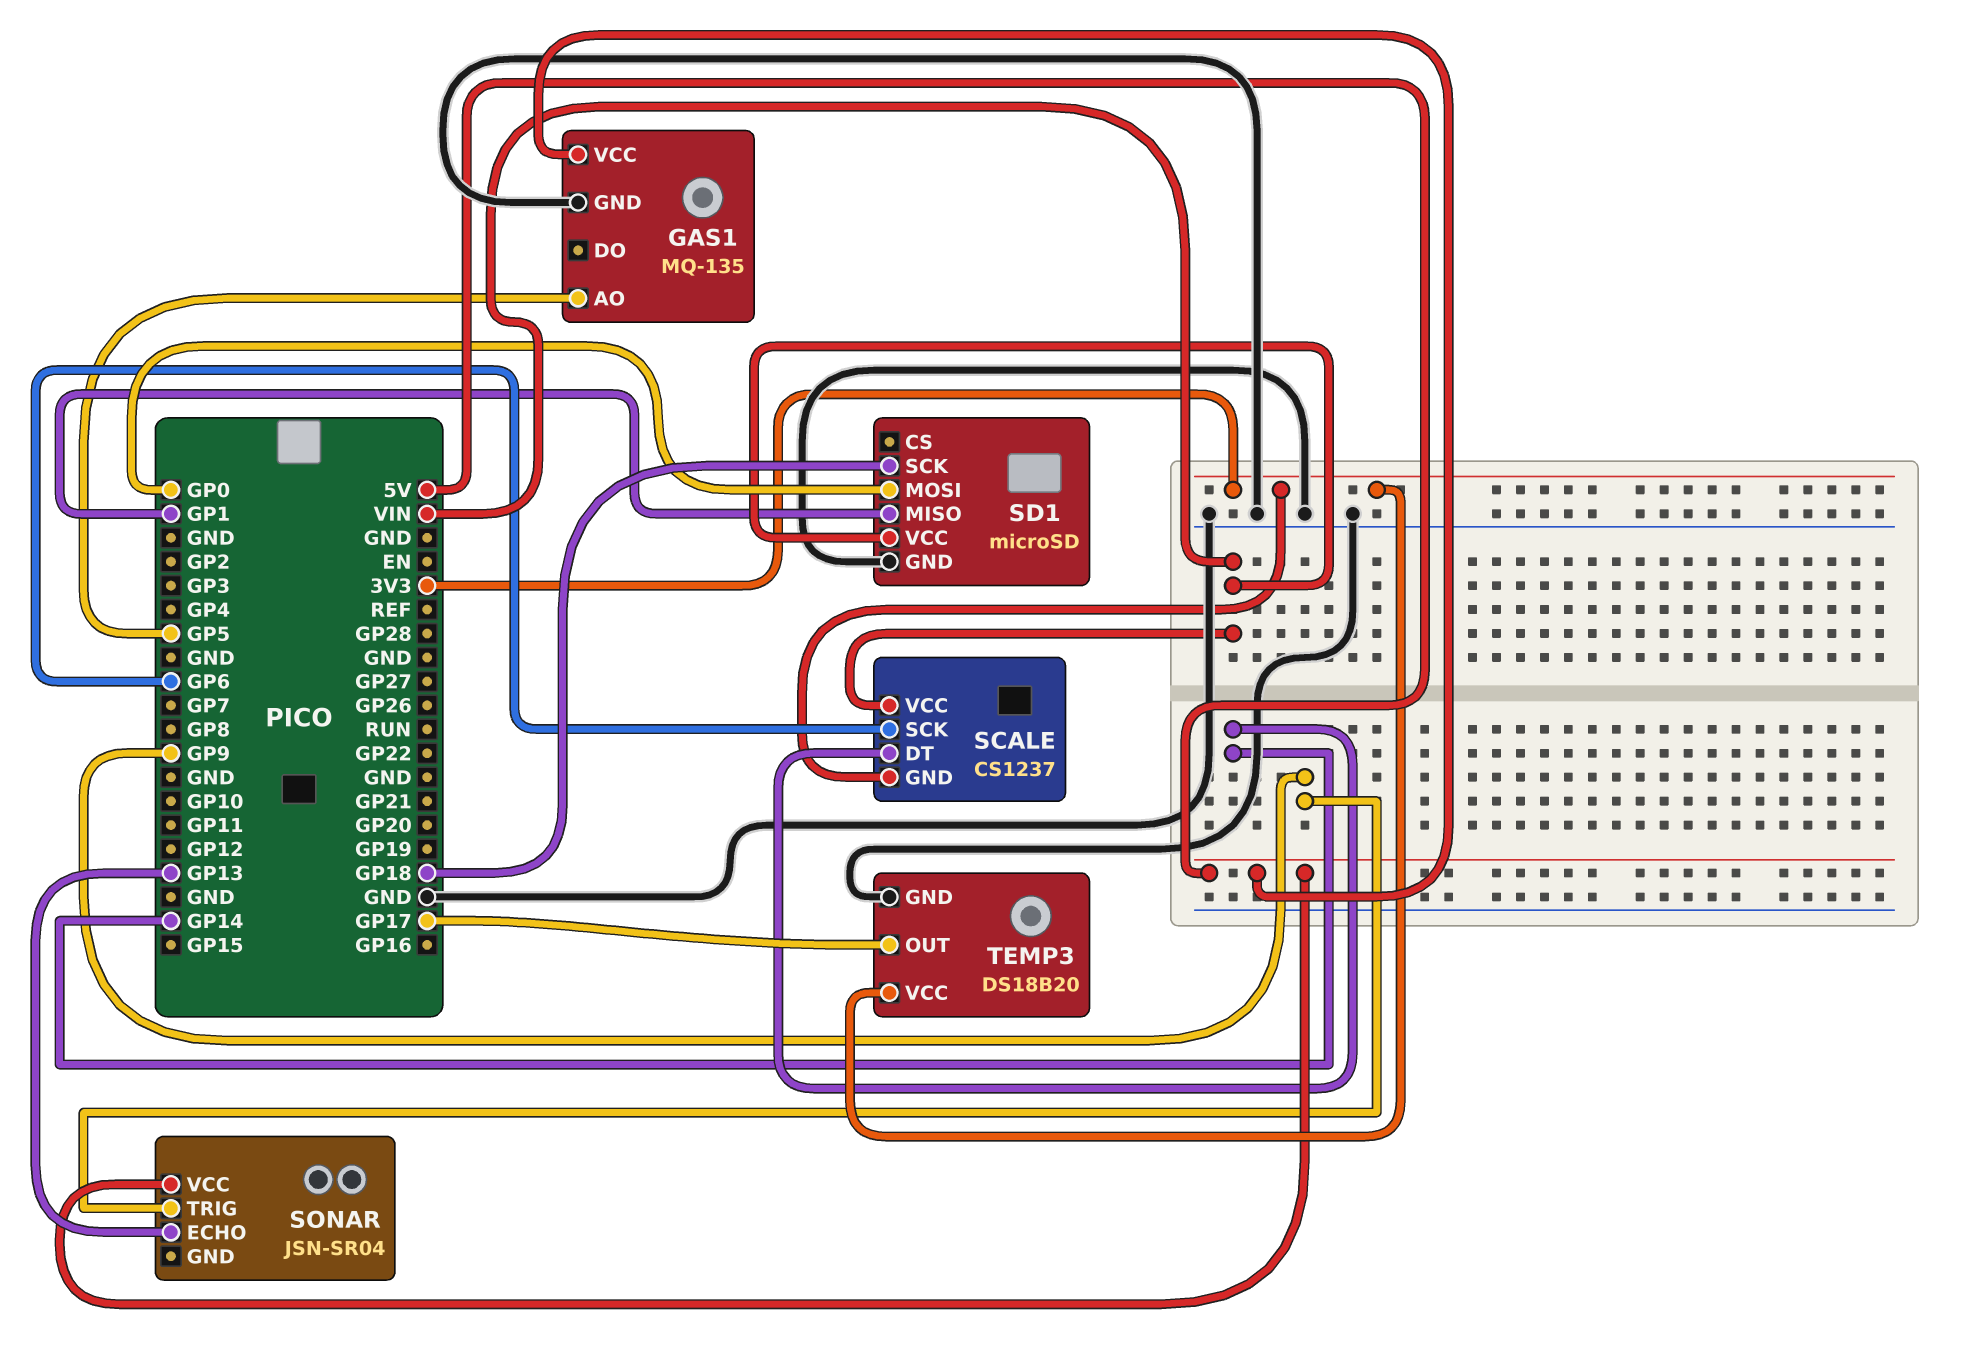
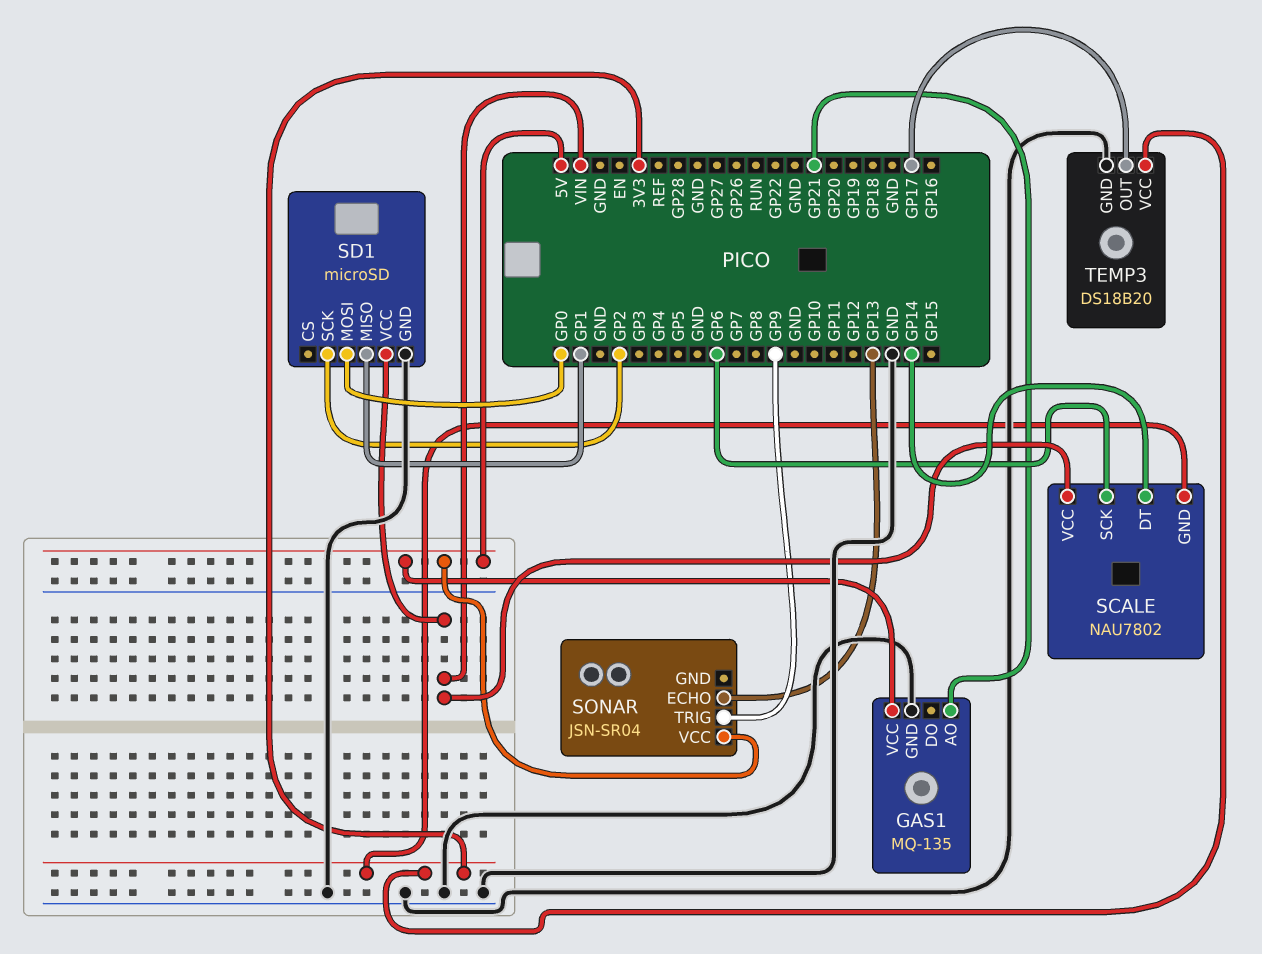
GAS1 pin AO: GP5 -> GP21
SCALE: CS1237 -> NAU7802
SD1 pin SCK: GP18 -> GP2

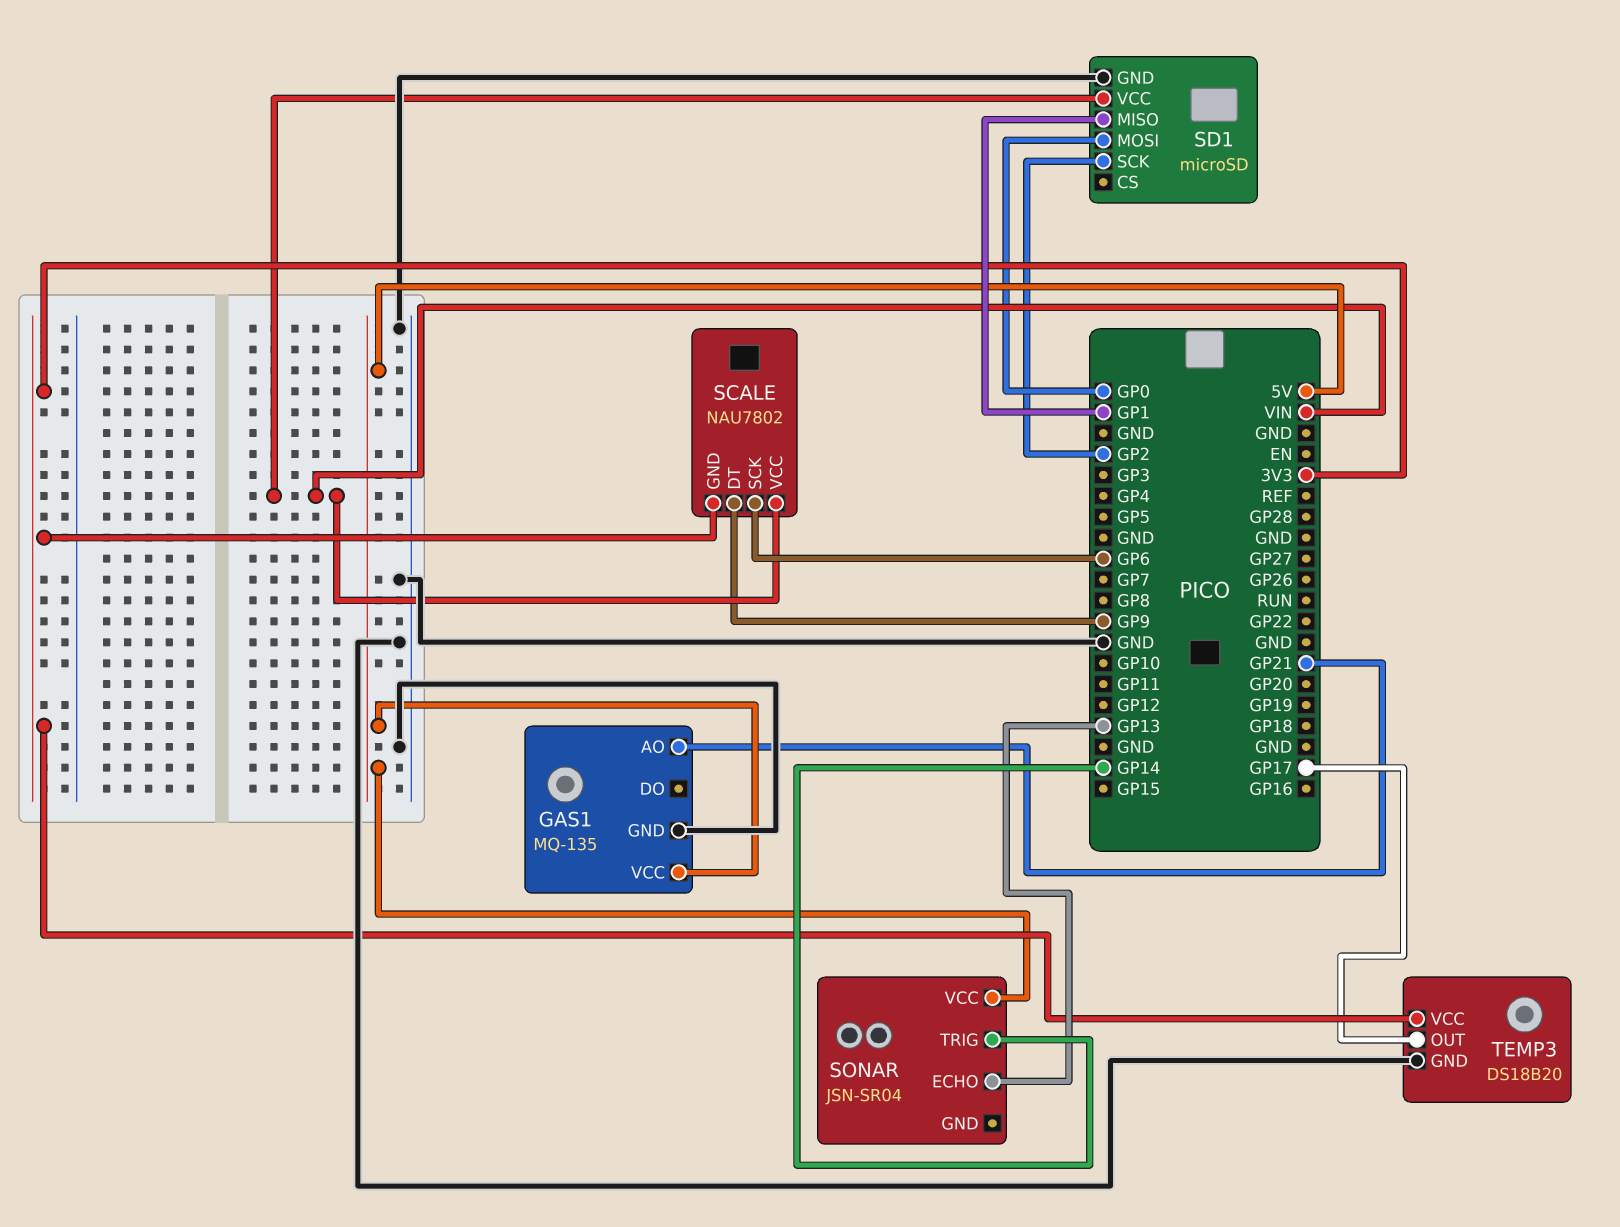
SCALE pin DT: GP14 -> GP9
SONAR pin TRIG: GP9 -> GP14

